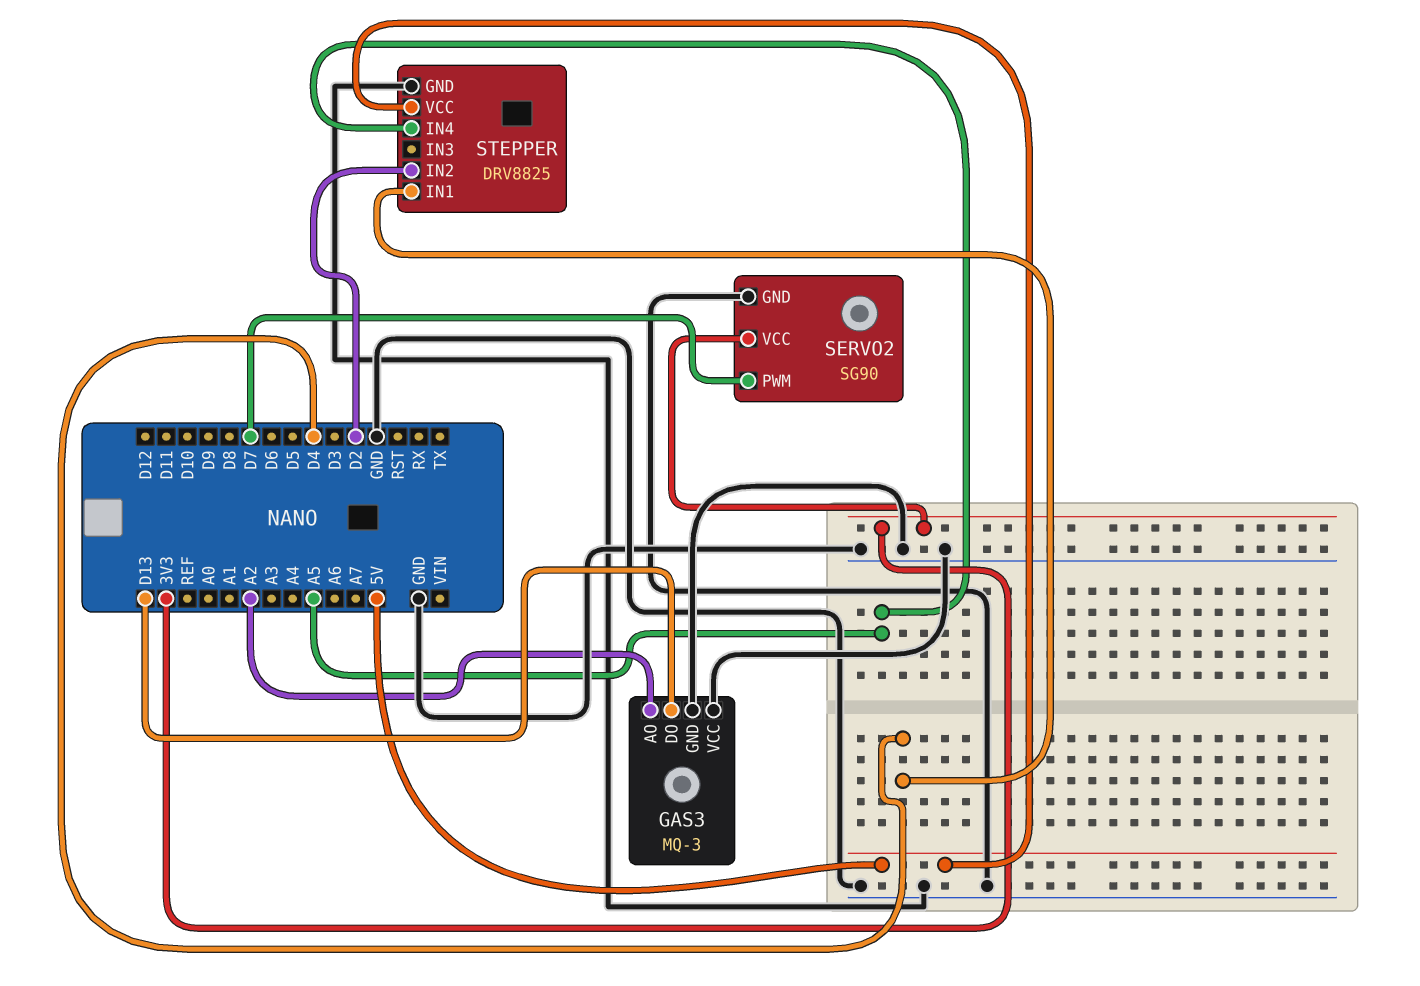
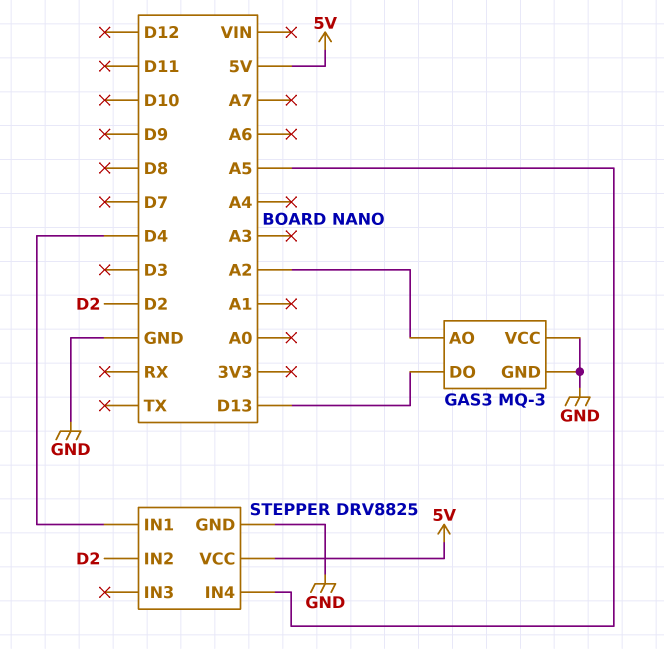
SERVO2: SG90 -> none
SERVO2 pin GND: GND -> none
SERVO2 pin PWM: D7 -> none
SERVO2 pin VCC: 3V3 -> none

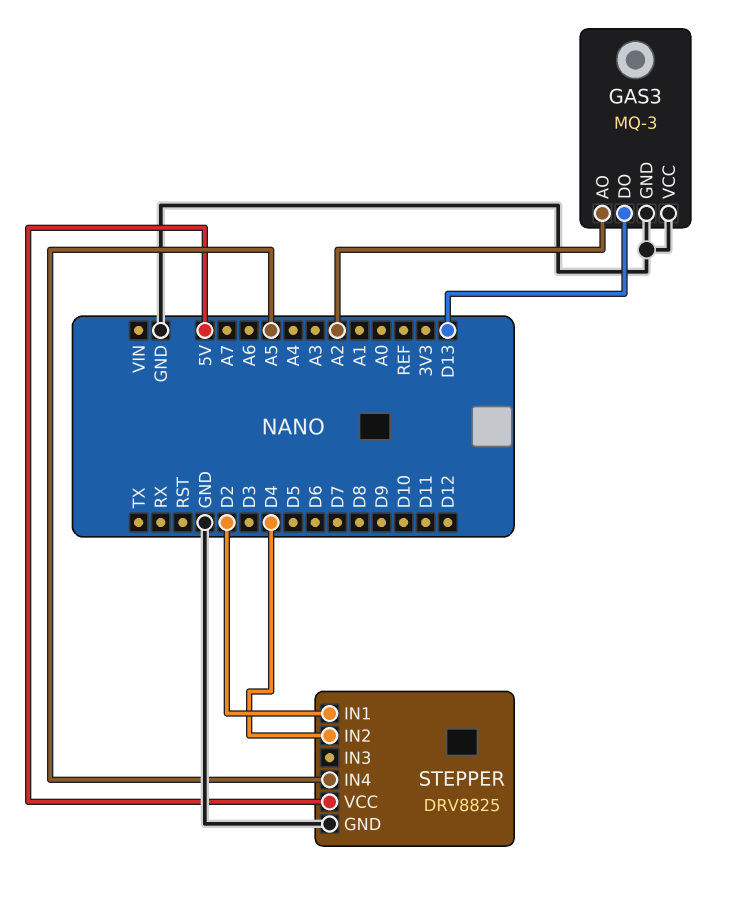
STEPPER pin IN1: D4 -> D2
STEPPER pin IN2: D2 -> D4

